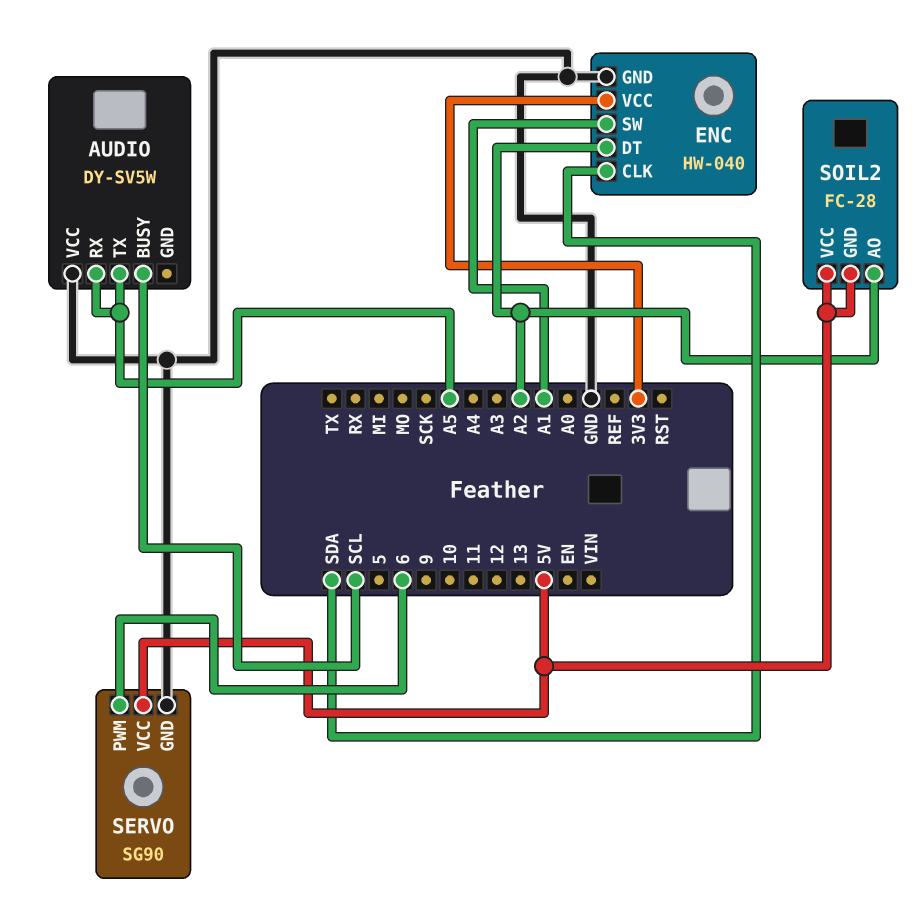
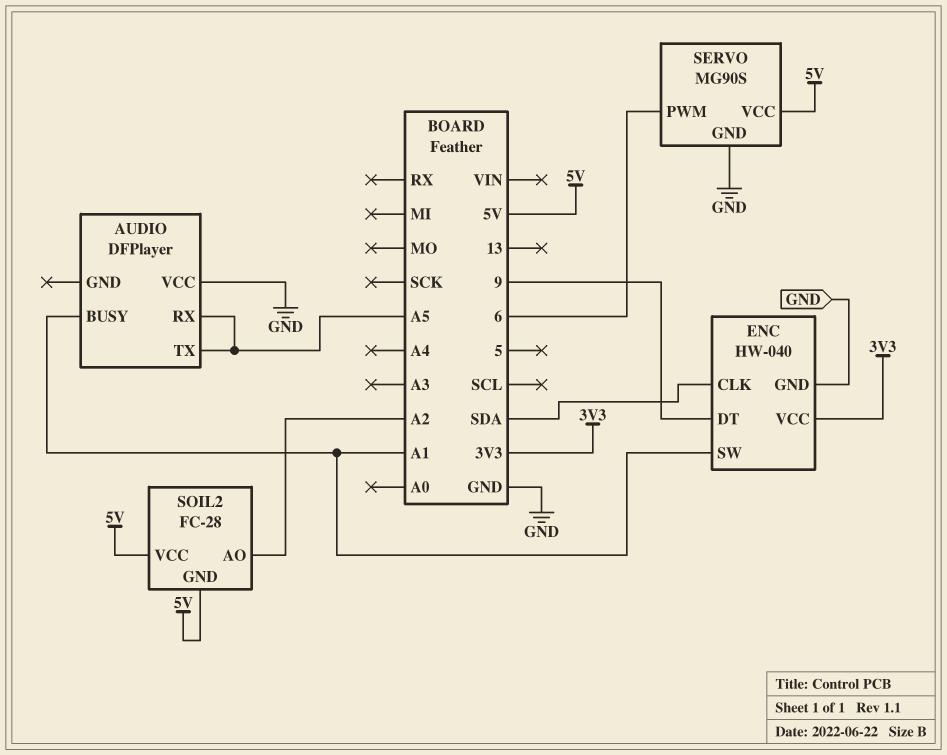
AUDIO: DY-SV5W -> DFPlayer
AUDIO pin BUSY: SCL -> A1
ENC pin DT: A2 -> 9
SERVO: SG90 -> MG90S

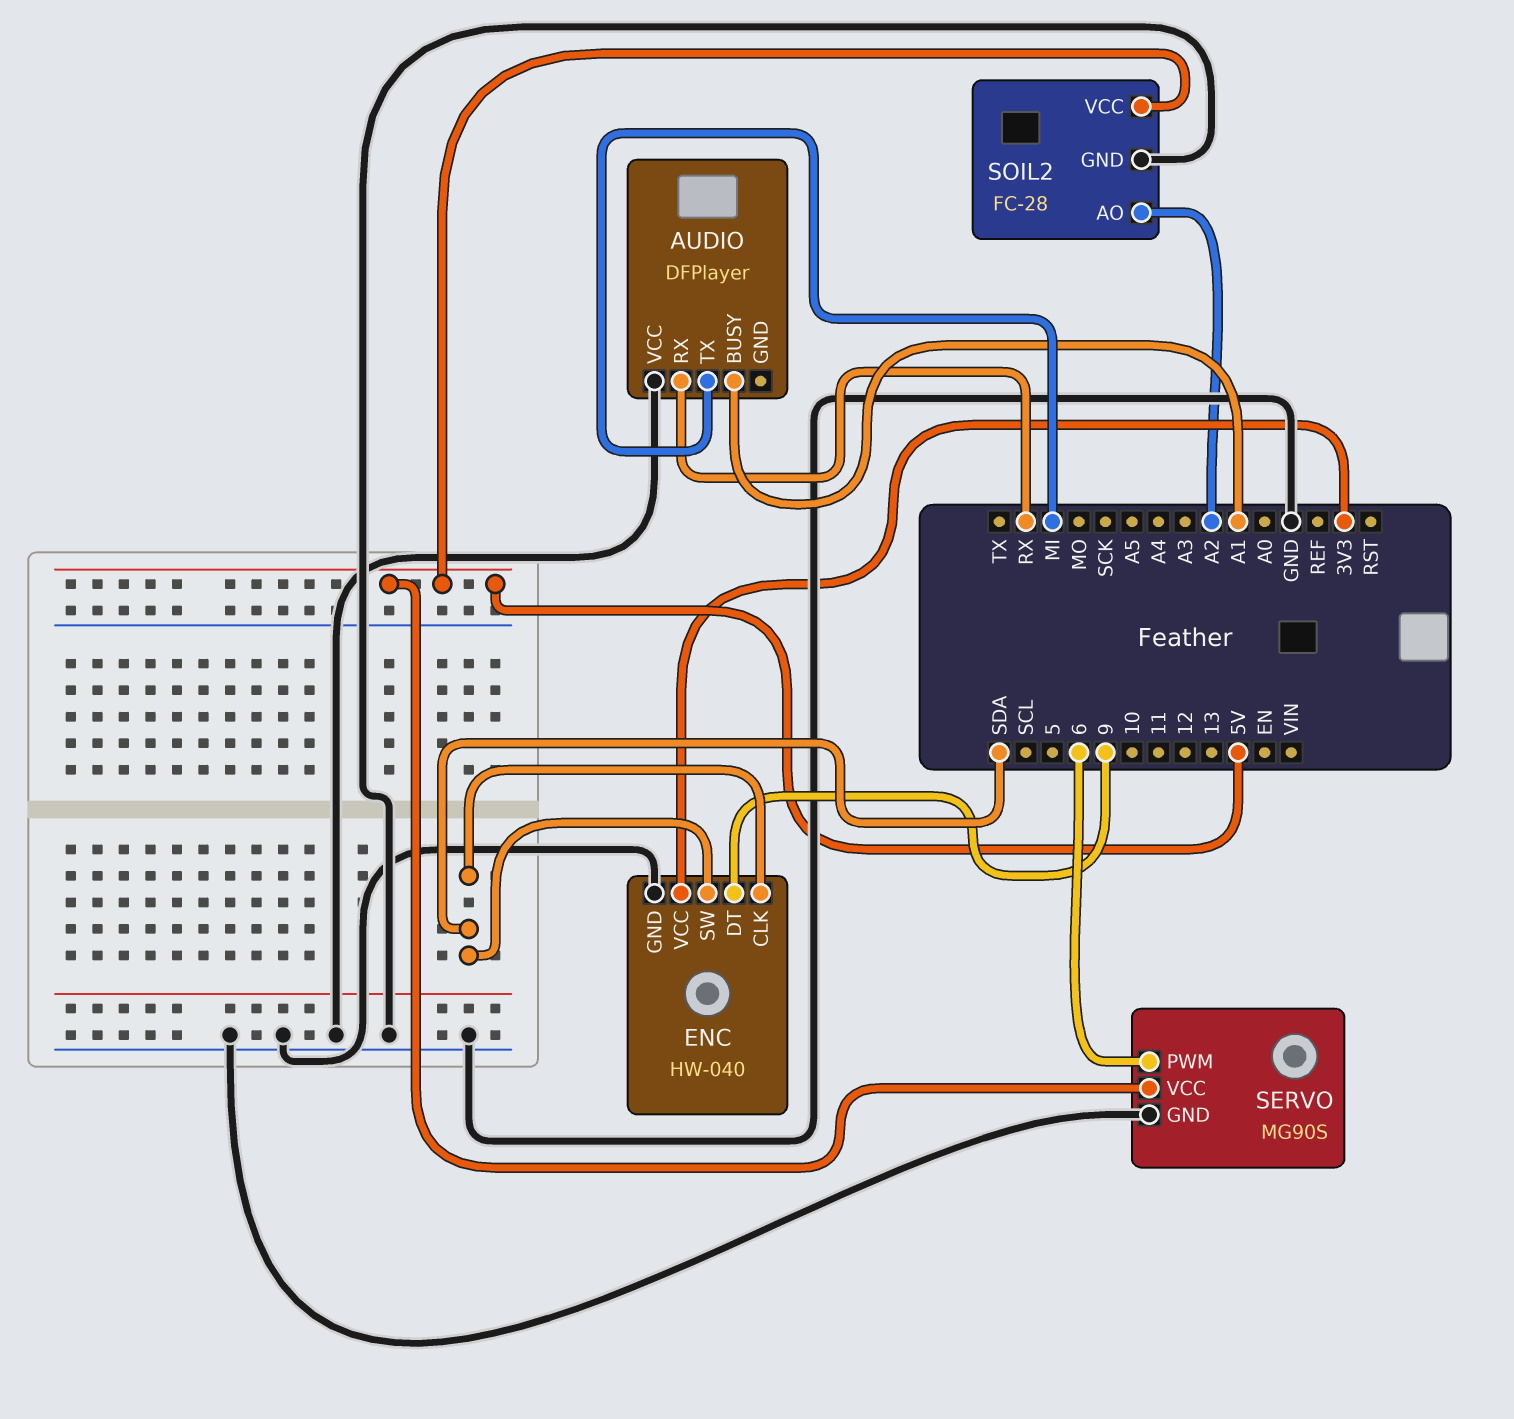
AUDIO pin RX: A5 -> RX
AUDIO pin TX: A5 -> MI
ENC pin SW: A1 -> SDA
SOIL2 pin GND: 5V -> GND

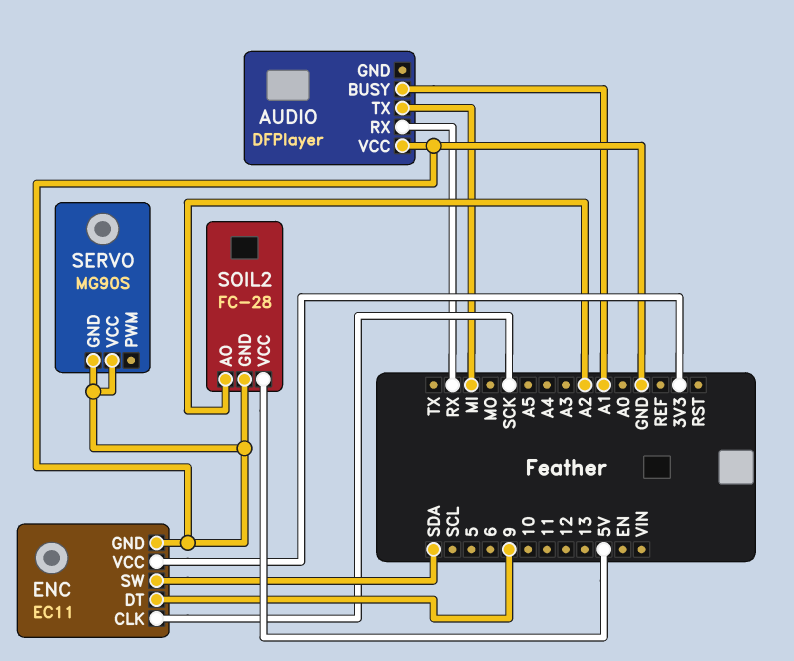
ENC: HW-040 -> EC11
ENC pin CLK: SDA -> SCK
SERVO pin PWM: 6 -> none
SERVO pin VCC: 5V -> GND

